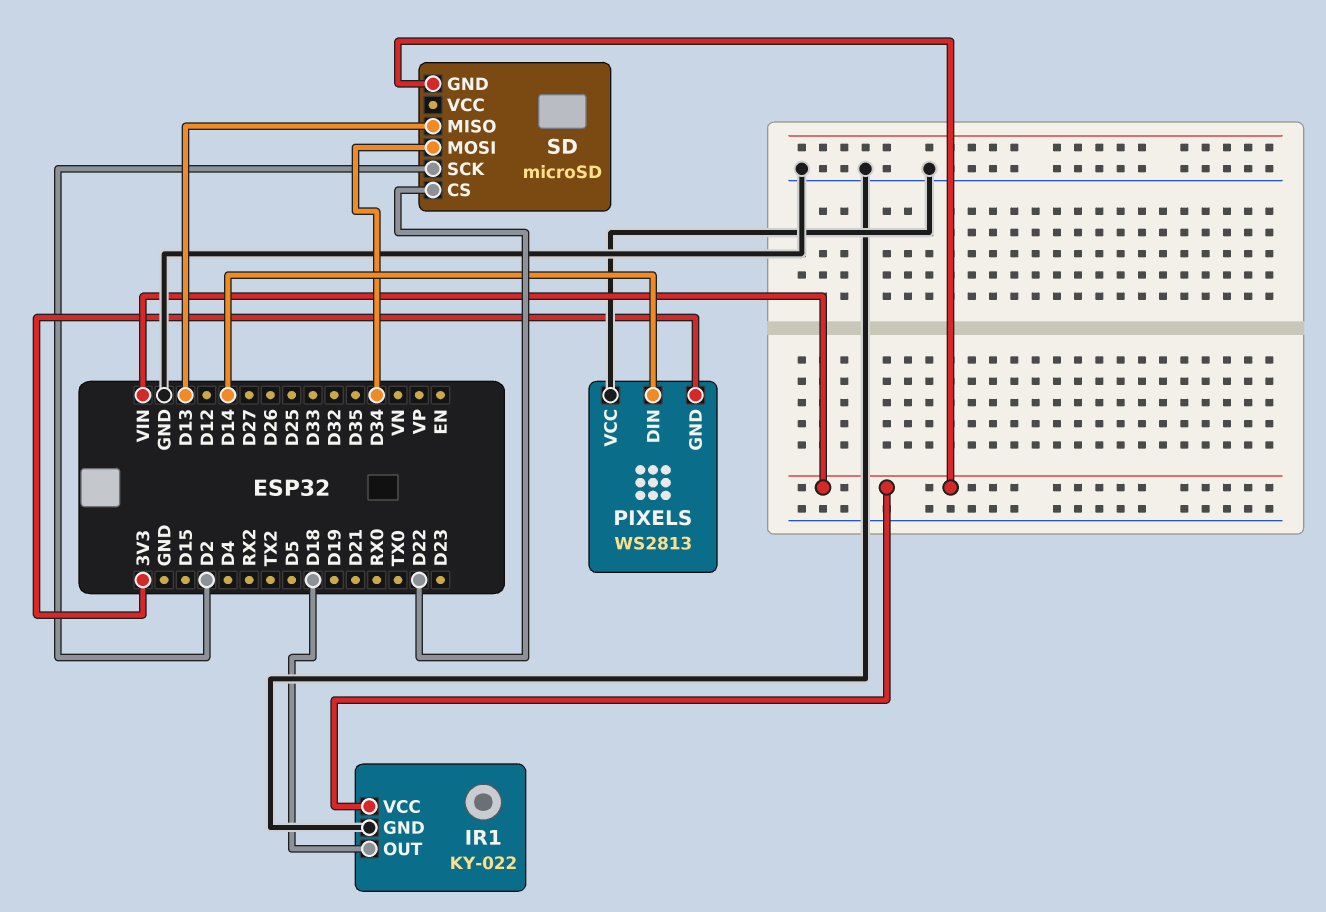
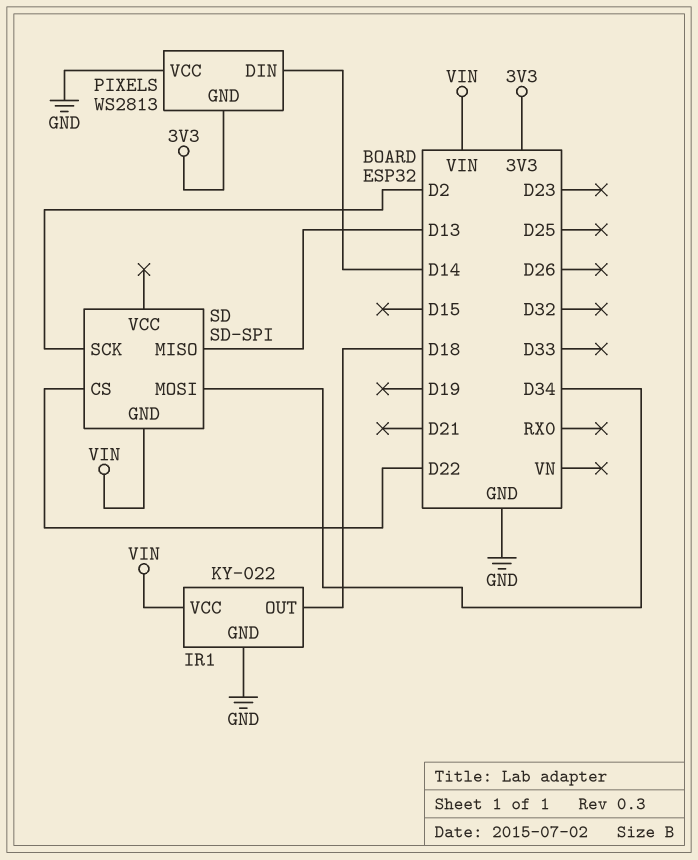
SD: microSD -> SD-SPI

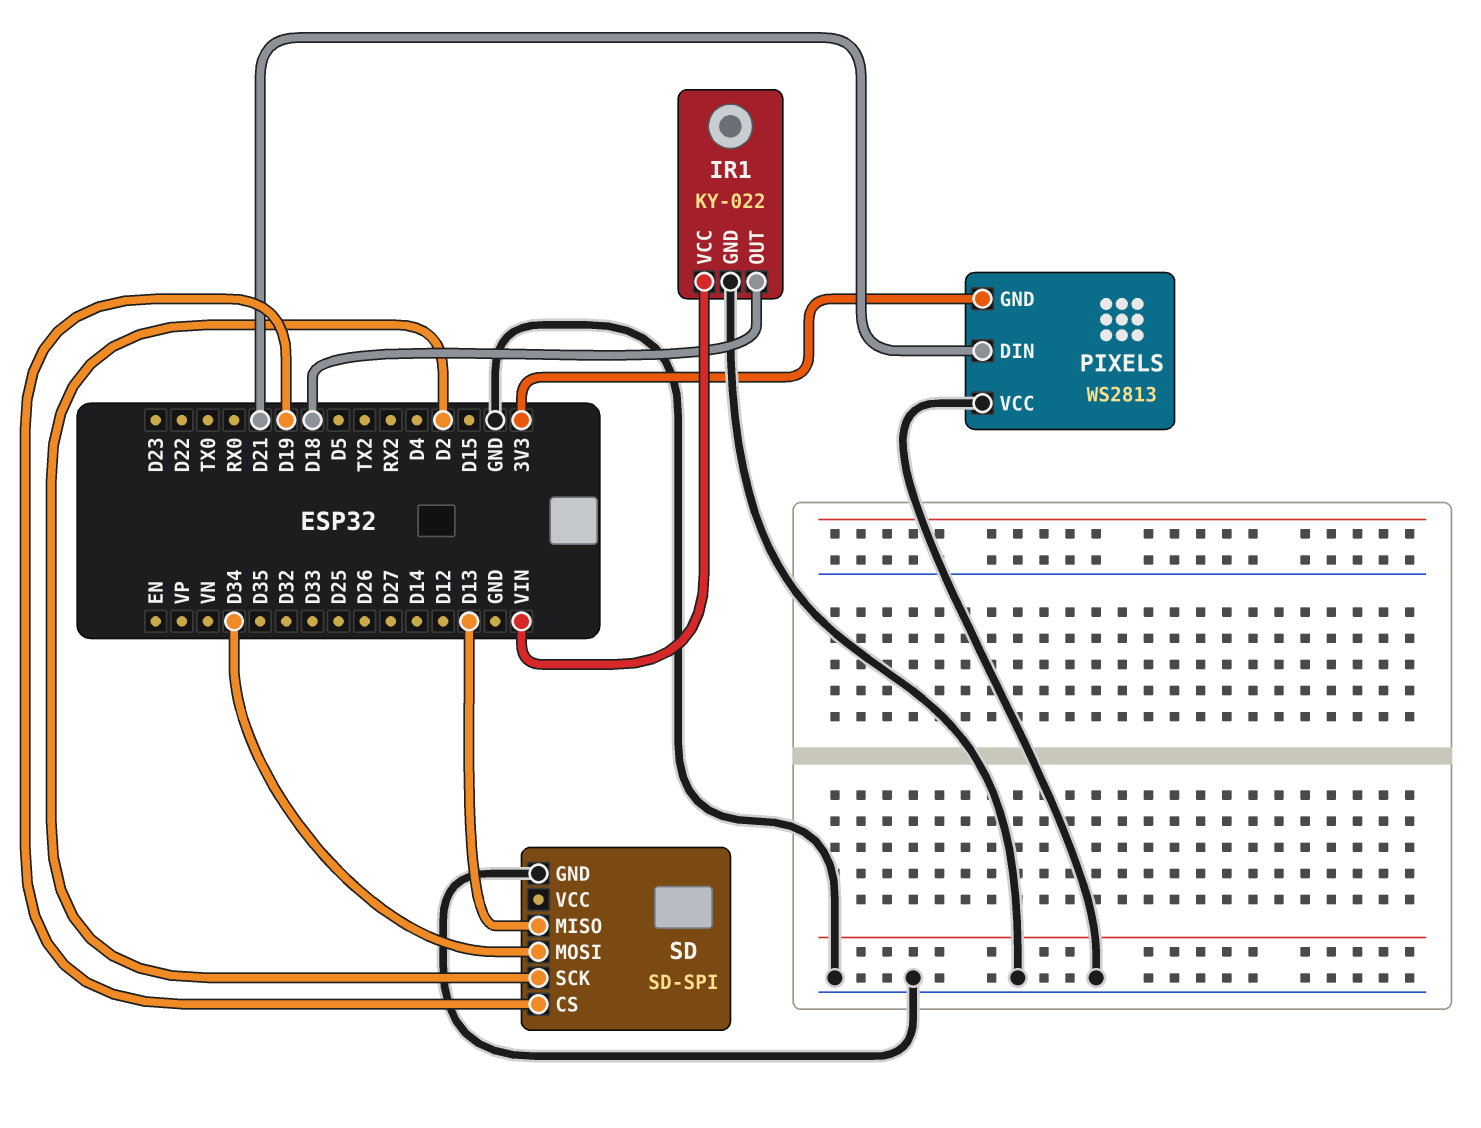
PIXELS pin DIN: D14 -> D21
SD pin CS: D22 -> D19
SD pin GND: VIN -> GND

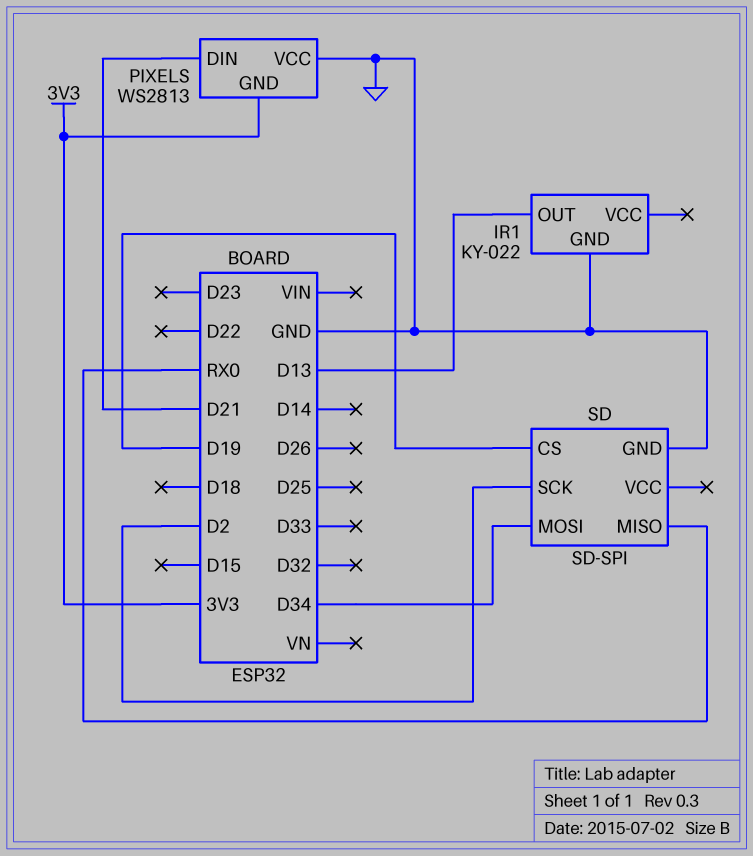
IR1 pin OUT: D18 -> D13
IR1 pin VCC: VIN -> none
SD pin MISO: D13 -> RX0

